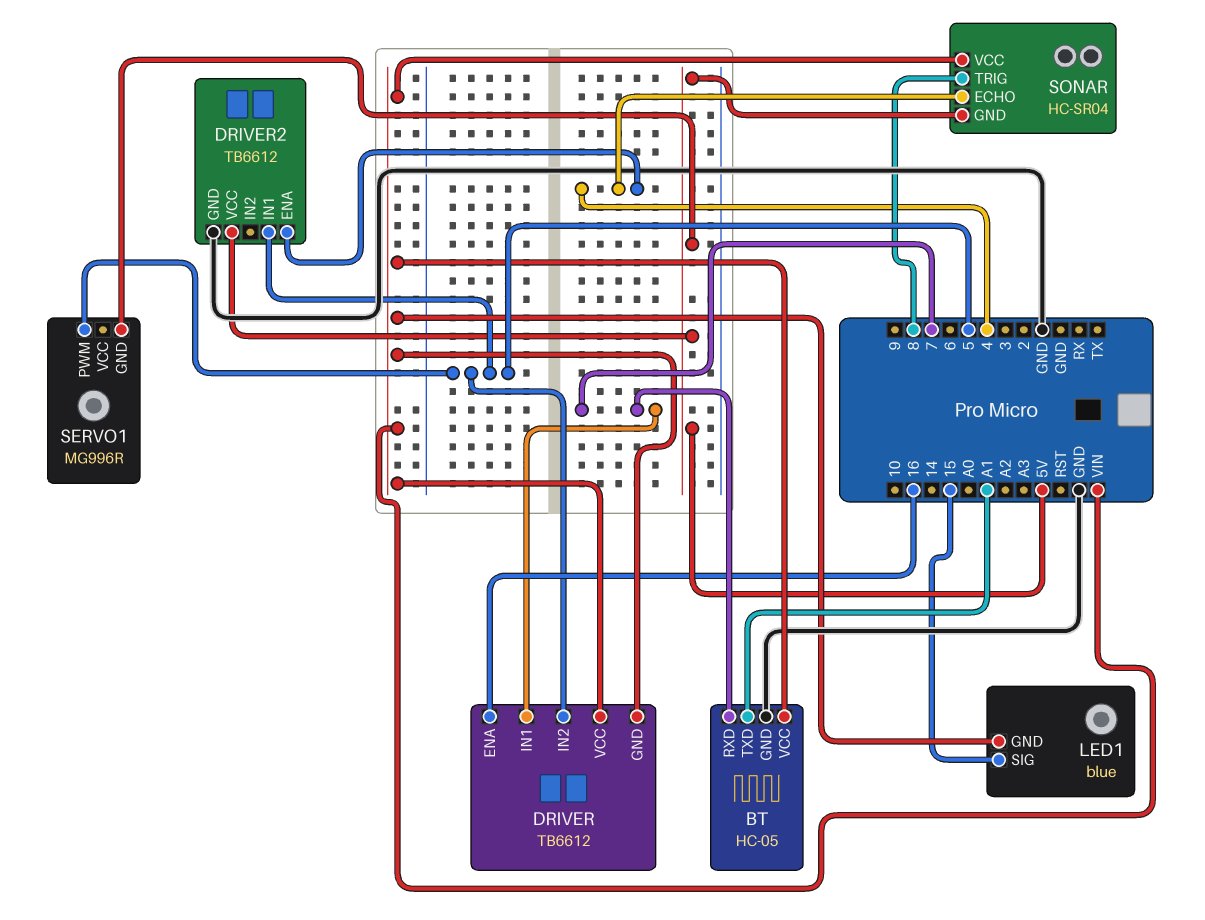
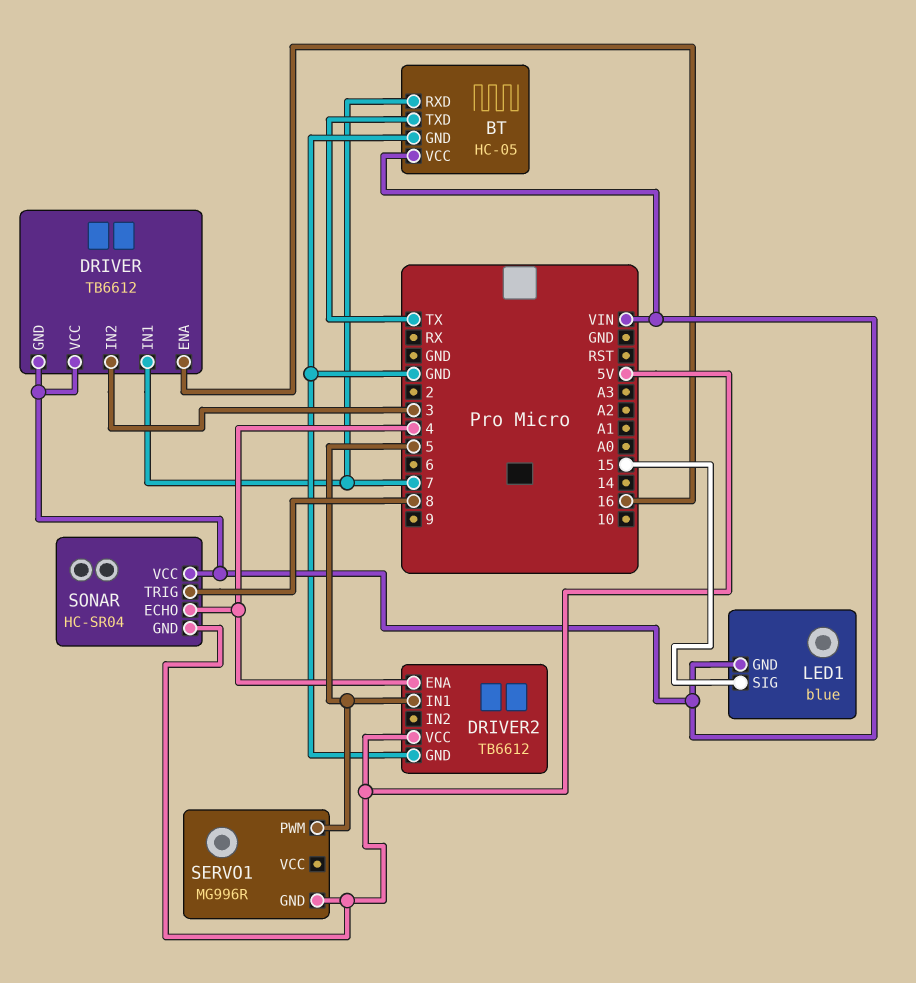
BT pin TXD: A1 -> TX
DRIVER pin IN2: 5 -> 3

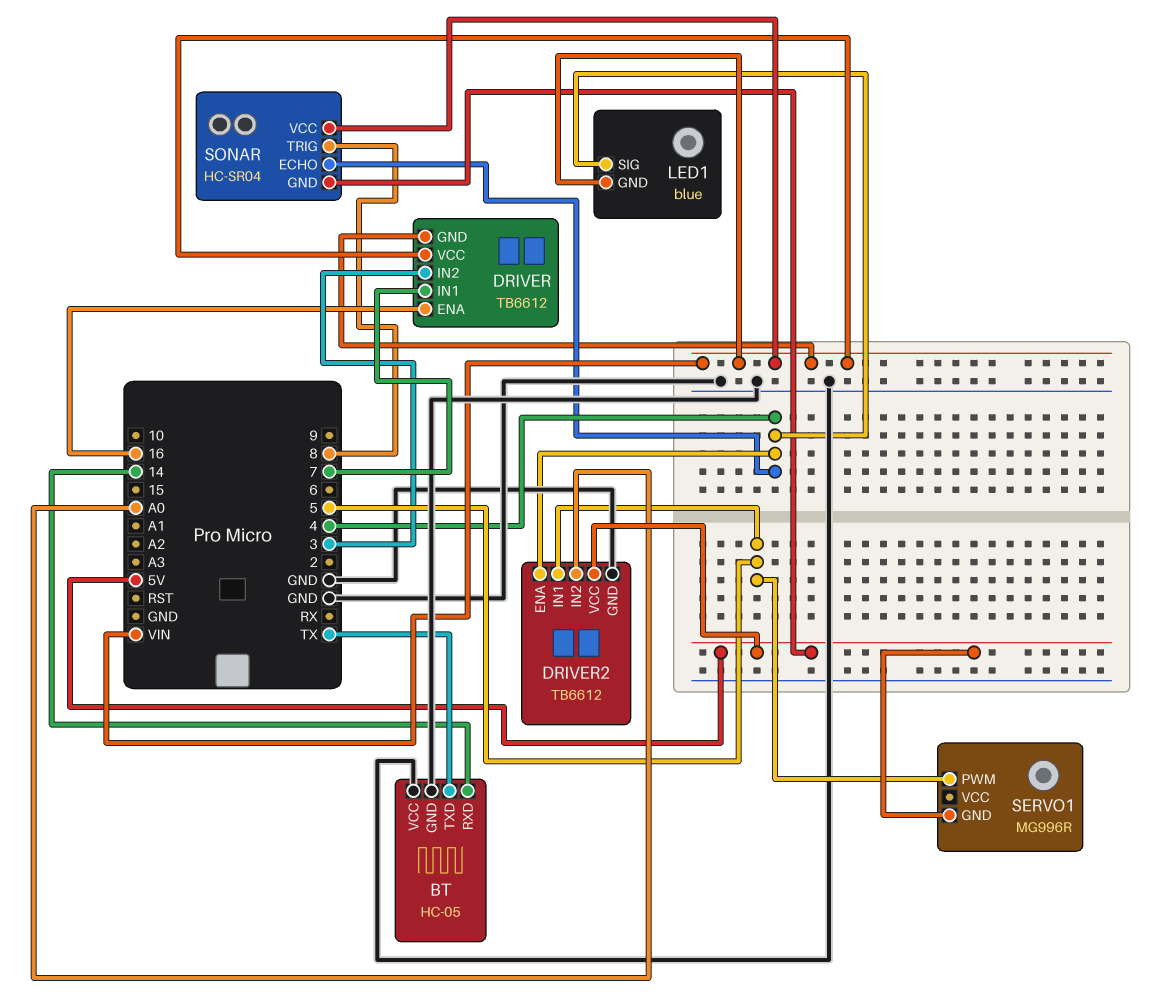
BT pin RXD: 7 -> 14
BT pin VCC: VIN -> GND
DRIVER2 pin IN2: none -> A0
LED1 pin SIG: 15 -> 4

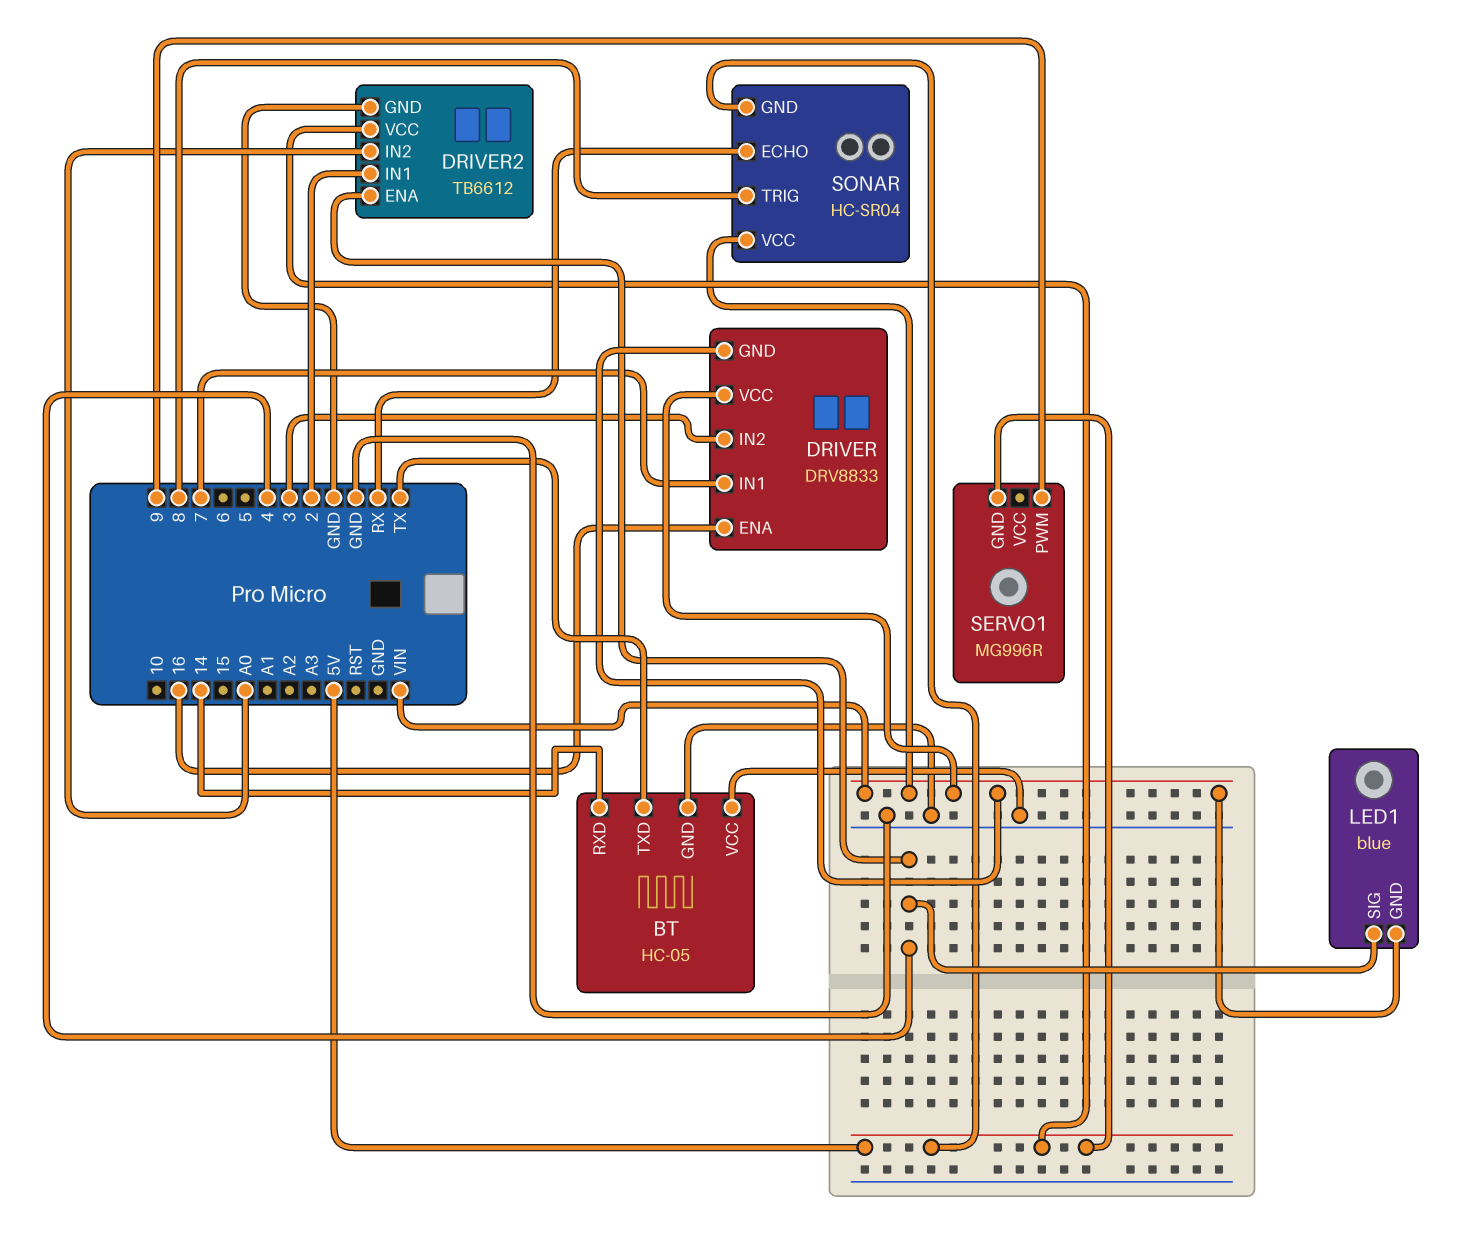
DRIVER: TB6612 -> DRV8833
DRIVER2 pin IN1: 5 -> 2
SERVO1 pin PWM: 5 -> 9
SONAR pin ECHO: 4 -> RX

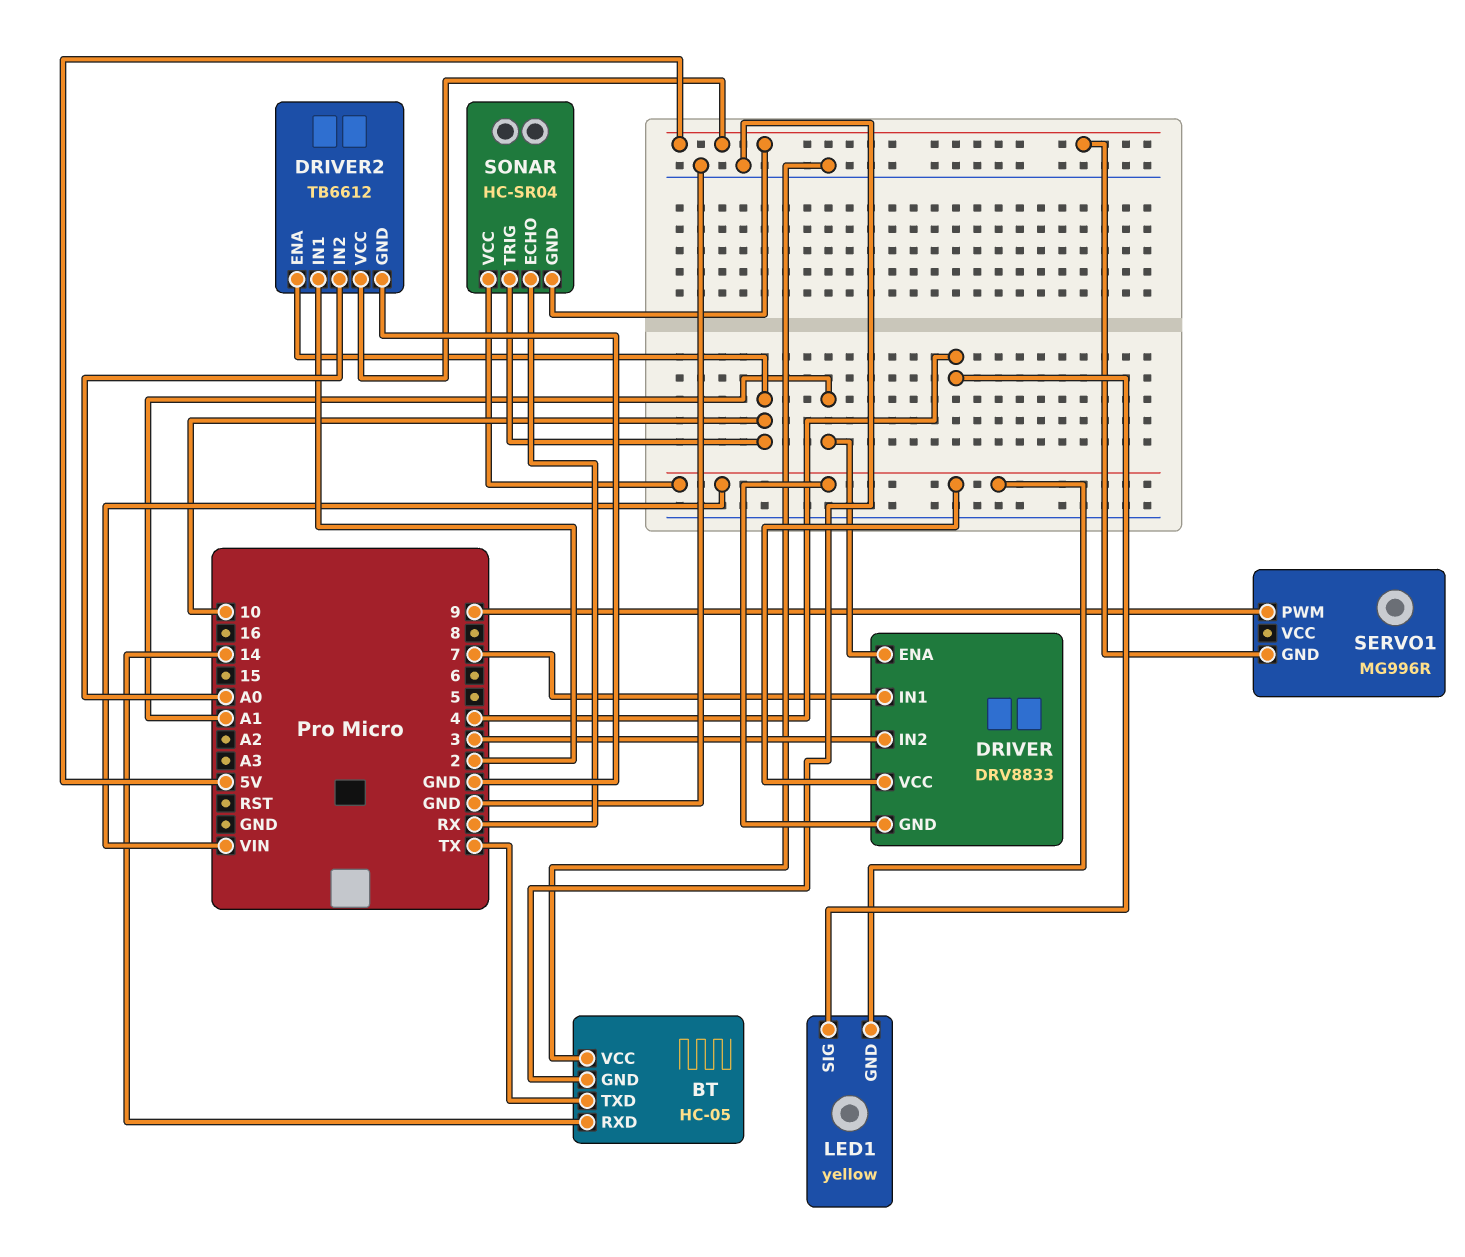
DRIVER pin ENA: 16 -> A1
DRIVER2 pin ENA: 4 -> 10
LED1: blue -> yellow
SONAR pin TRIG: 8 -> 10

